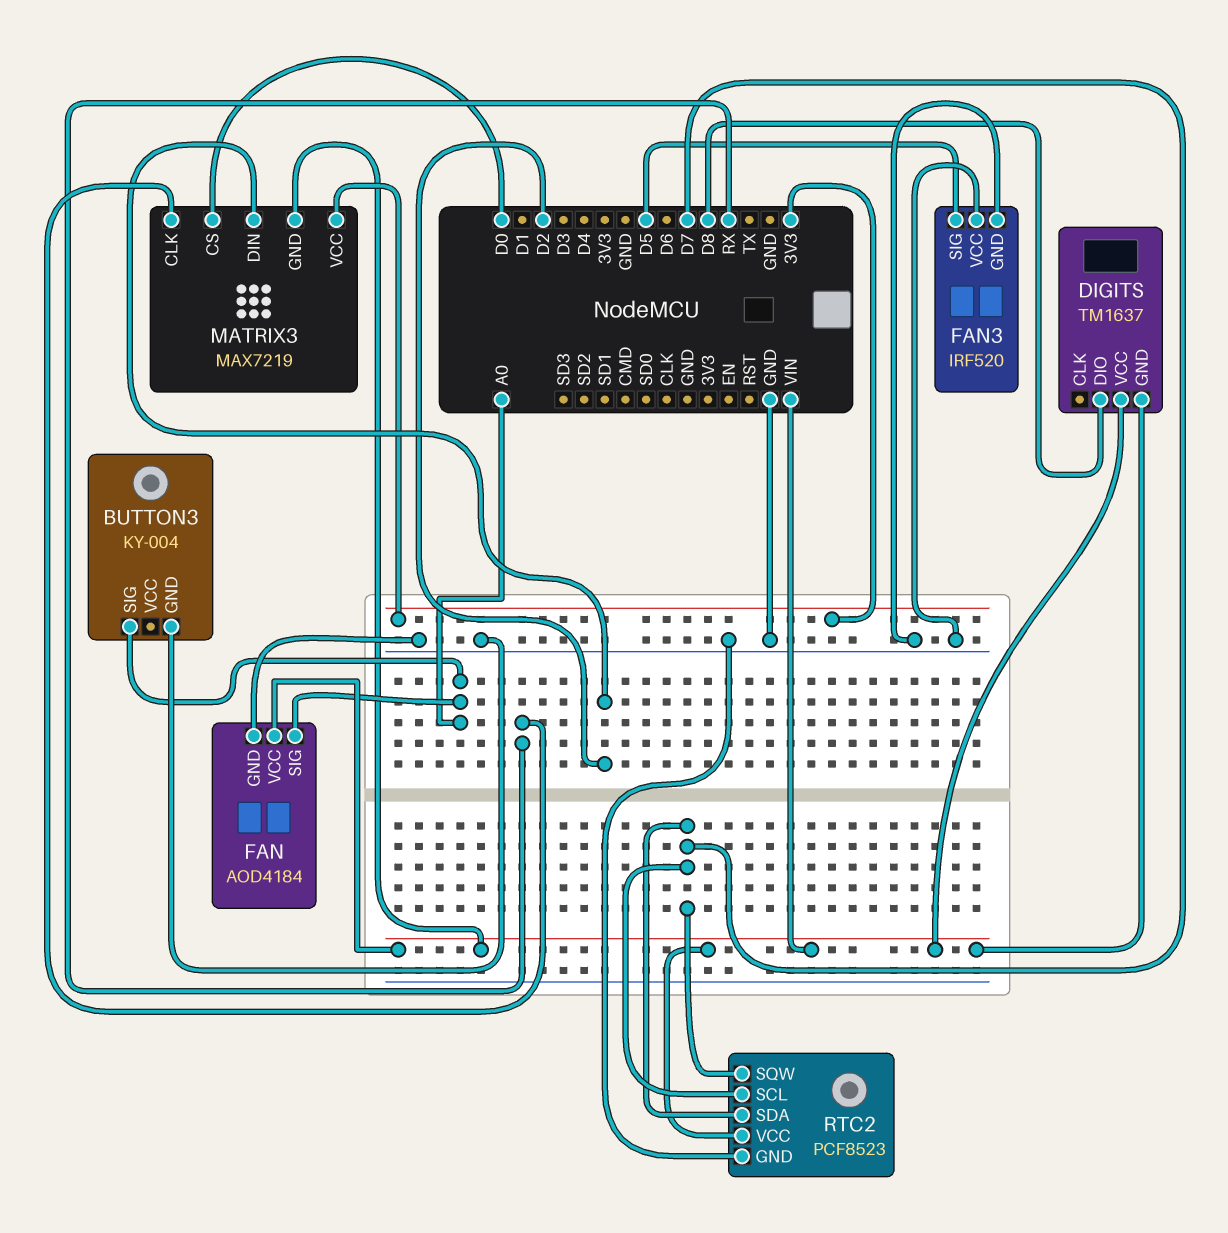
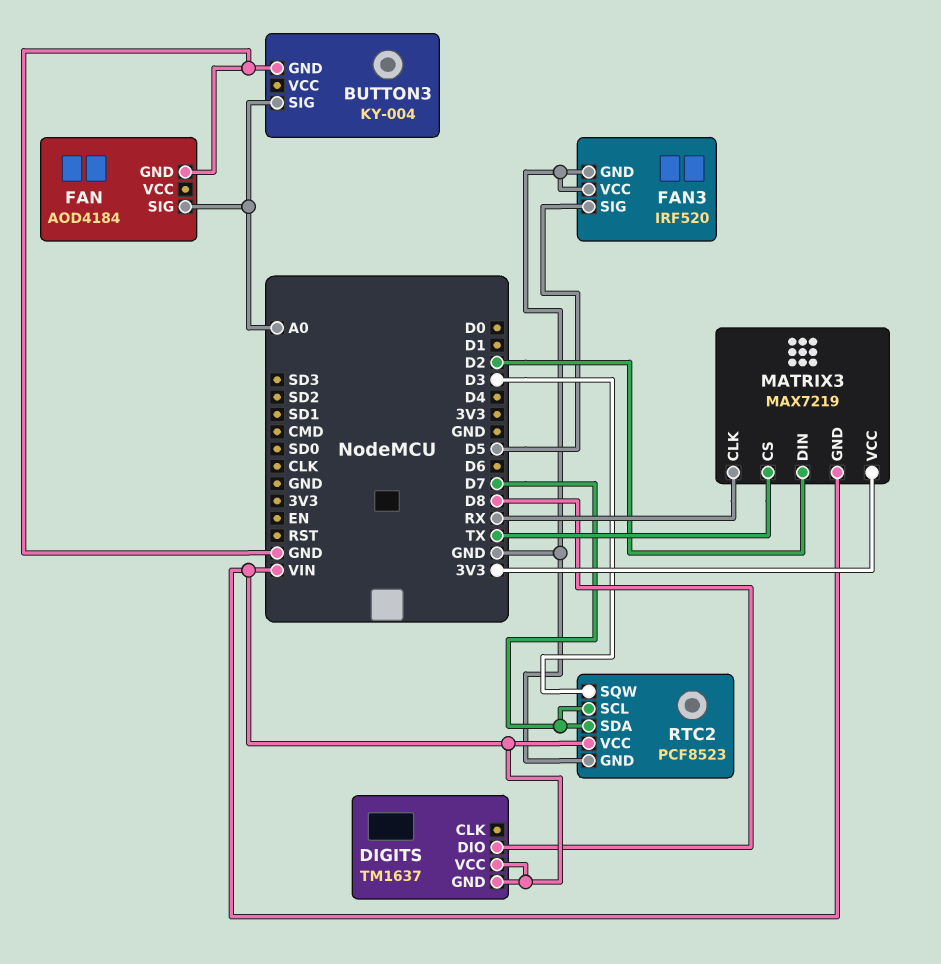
FAN pin VCC: VIN -> none
MATRIX3 pin CS: D0 -> TX
RTC2 pin SQW: D7 -> D3

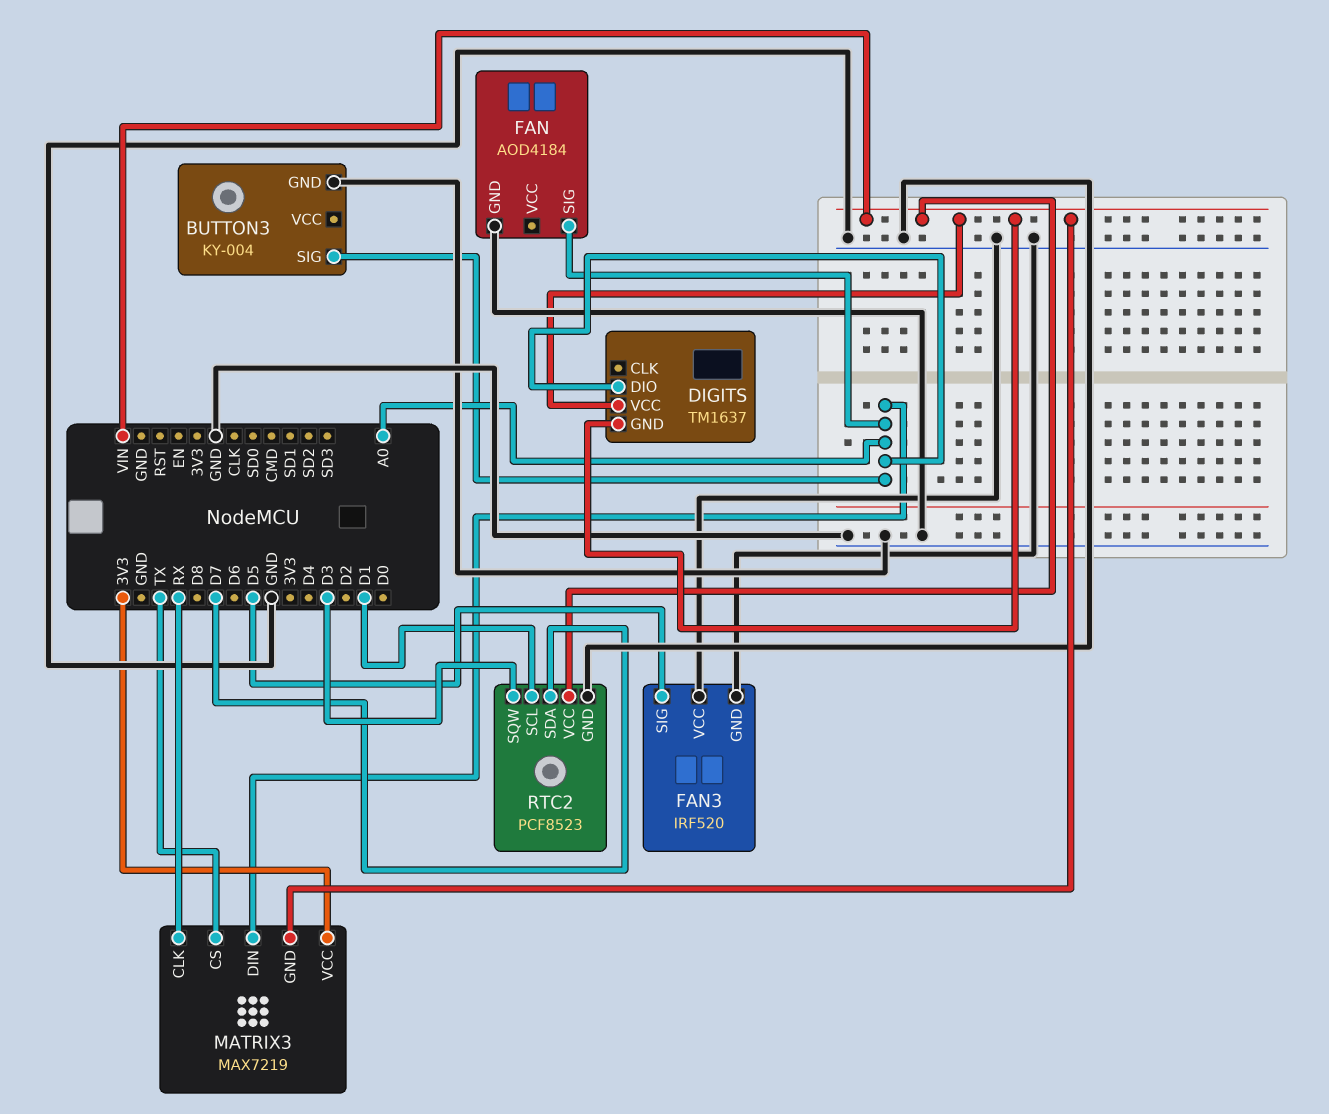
DIGITS pin DIO: D8 -> A0
MATRIX3 pin DIN: D2 -> A0
RTC2 pin SCL: D7 -> D1

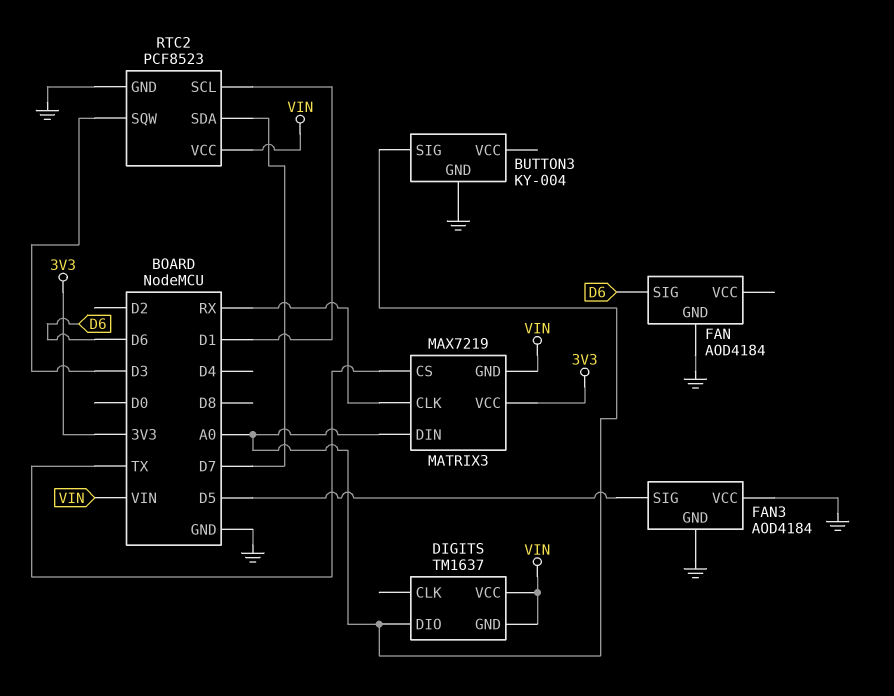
FAN pin SIG: A0 -> D6
FAN3: IRF520 -> AOD4184

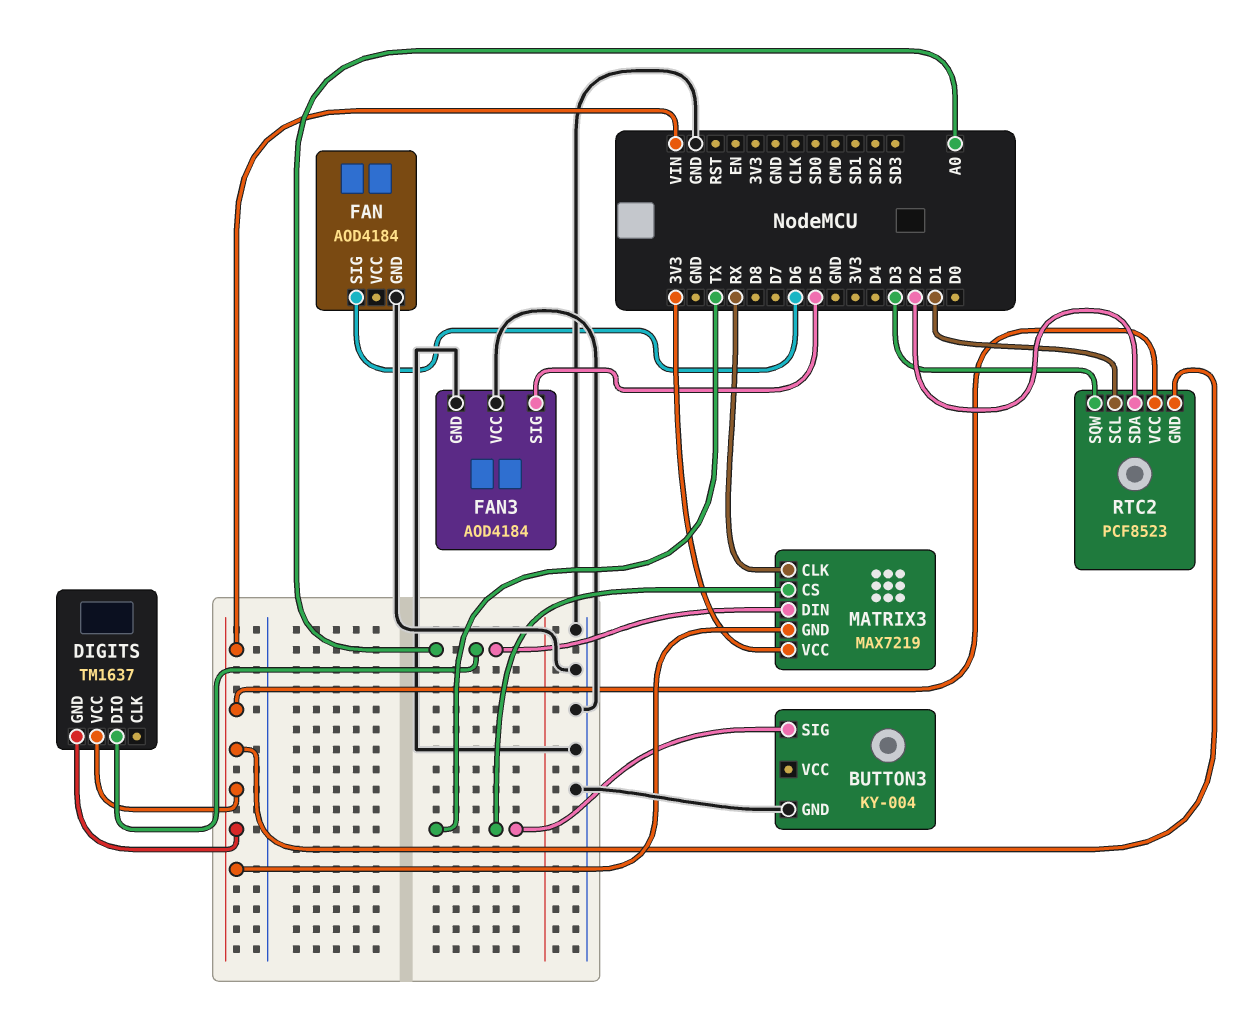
BUTTON3 pin SIG: A0 -> TX
RTC2 pin GND: GND -> VIN
RTC2 pin SDA: D7 -> D2

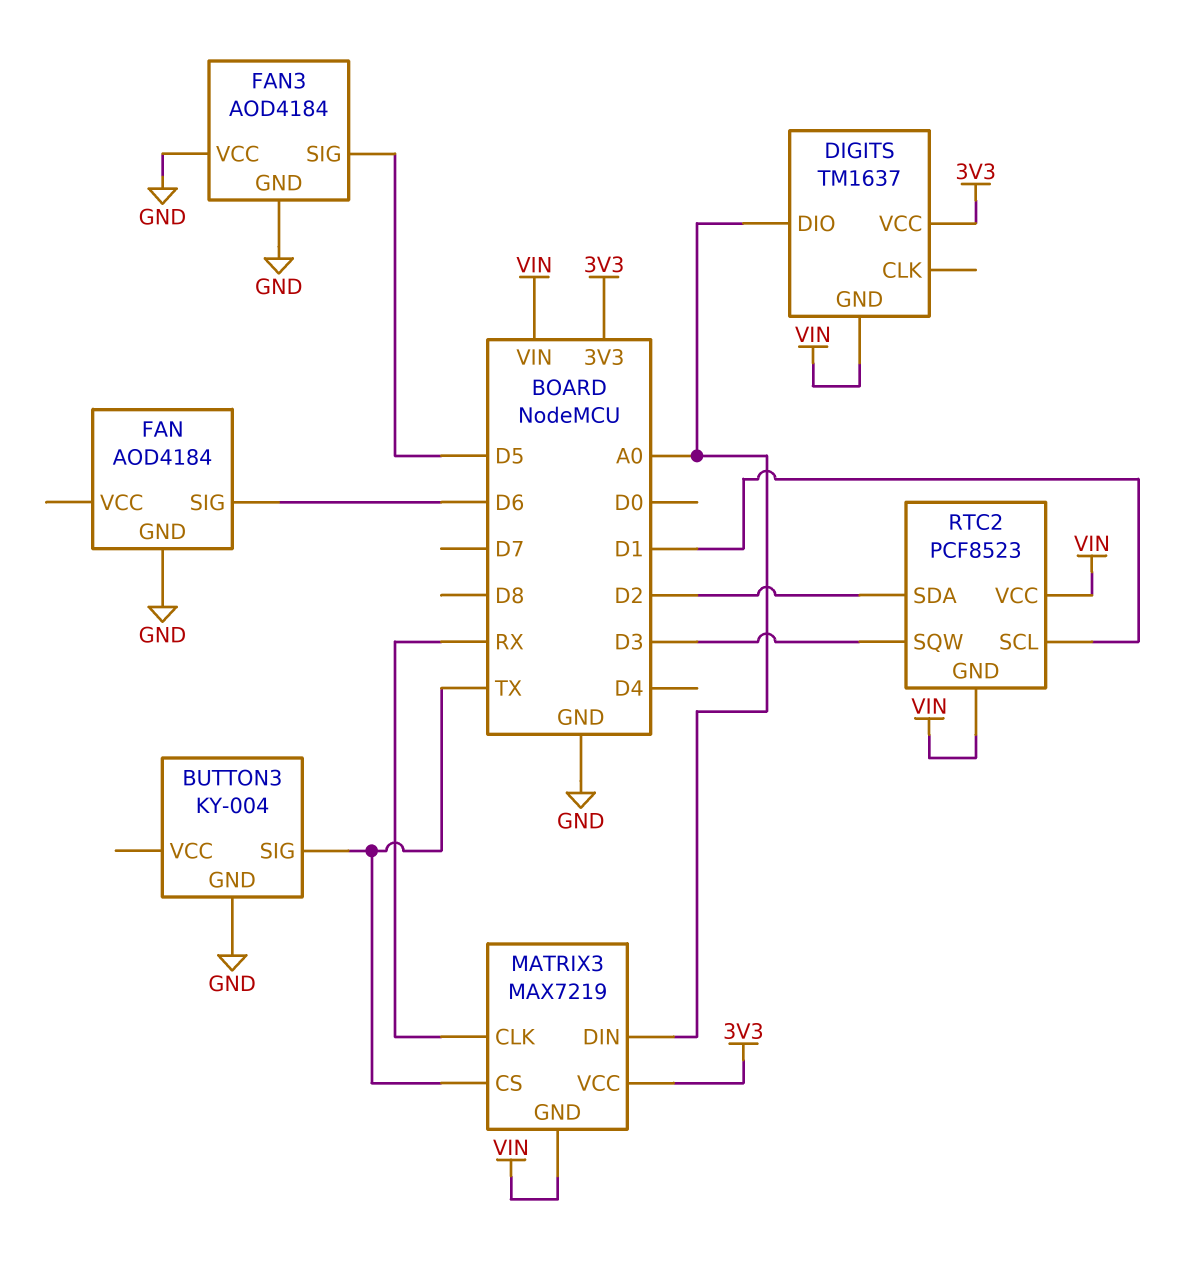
DIGITS pin VCC: VIN -> 3V3

